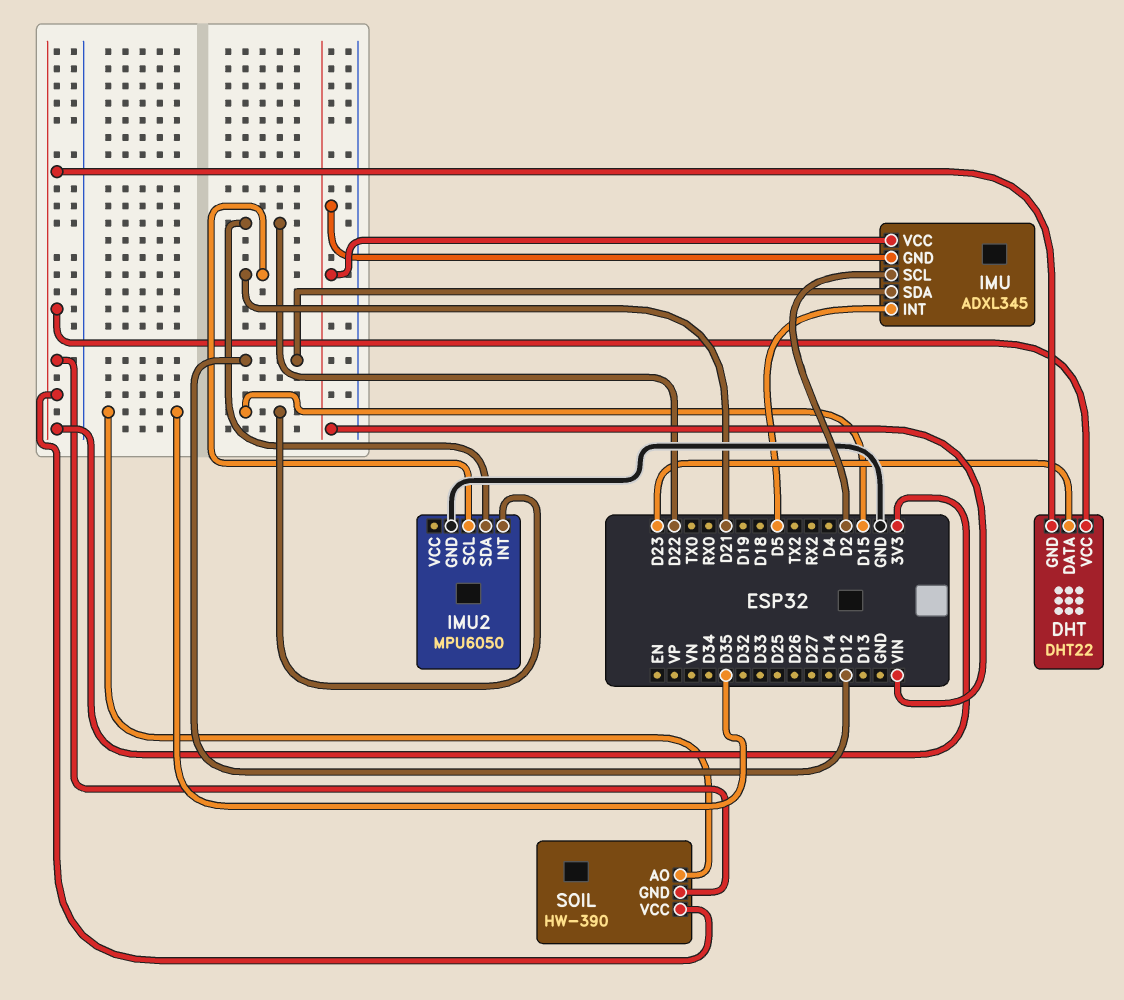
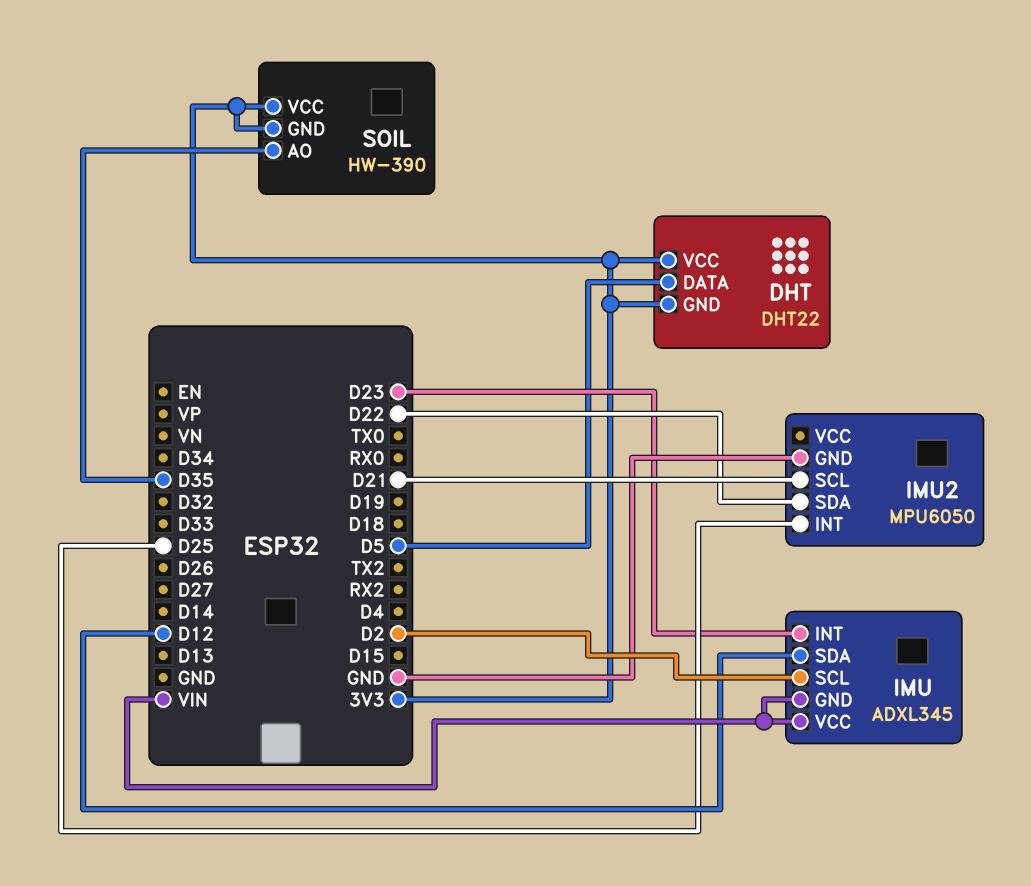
DHT pin DATA: D23 -> D5
IMU pin INT: D5 -> D23
IMU2 pin INT: D15 -> D25

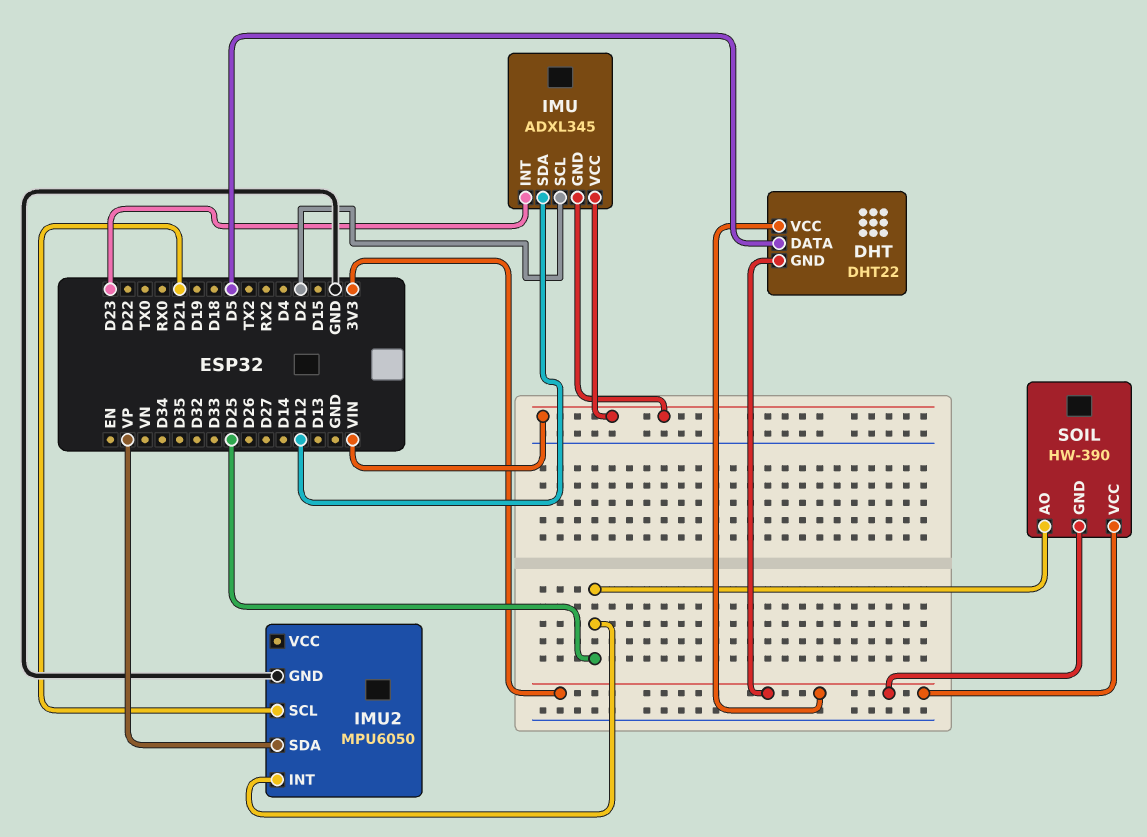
IMU2 pin SDA: D22 -> VP
SOIL pin AO: D35 -> D25

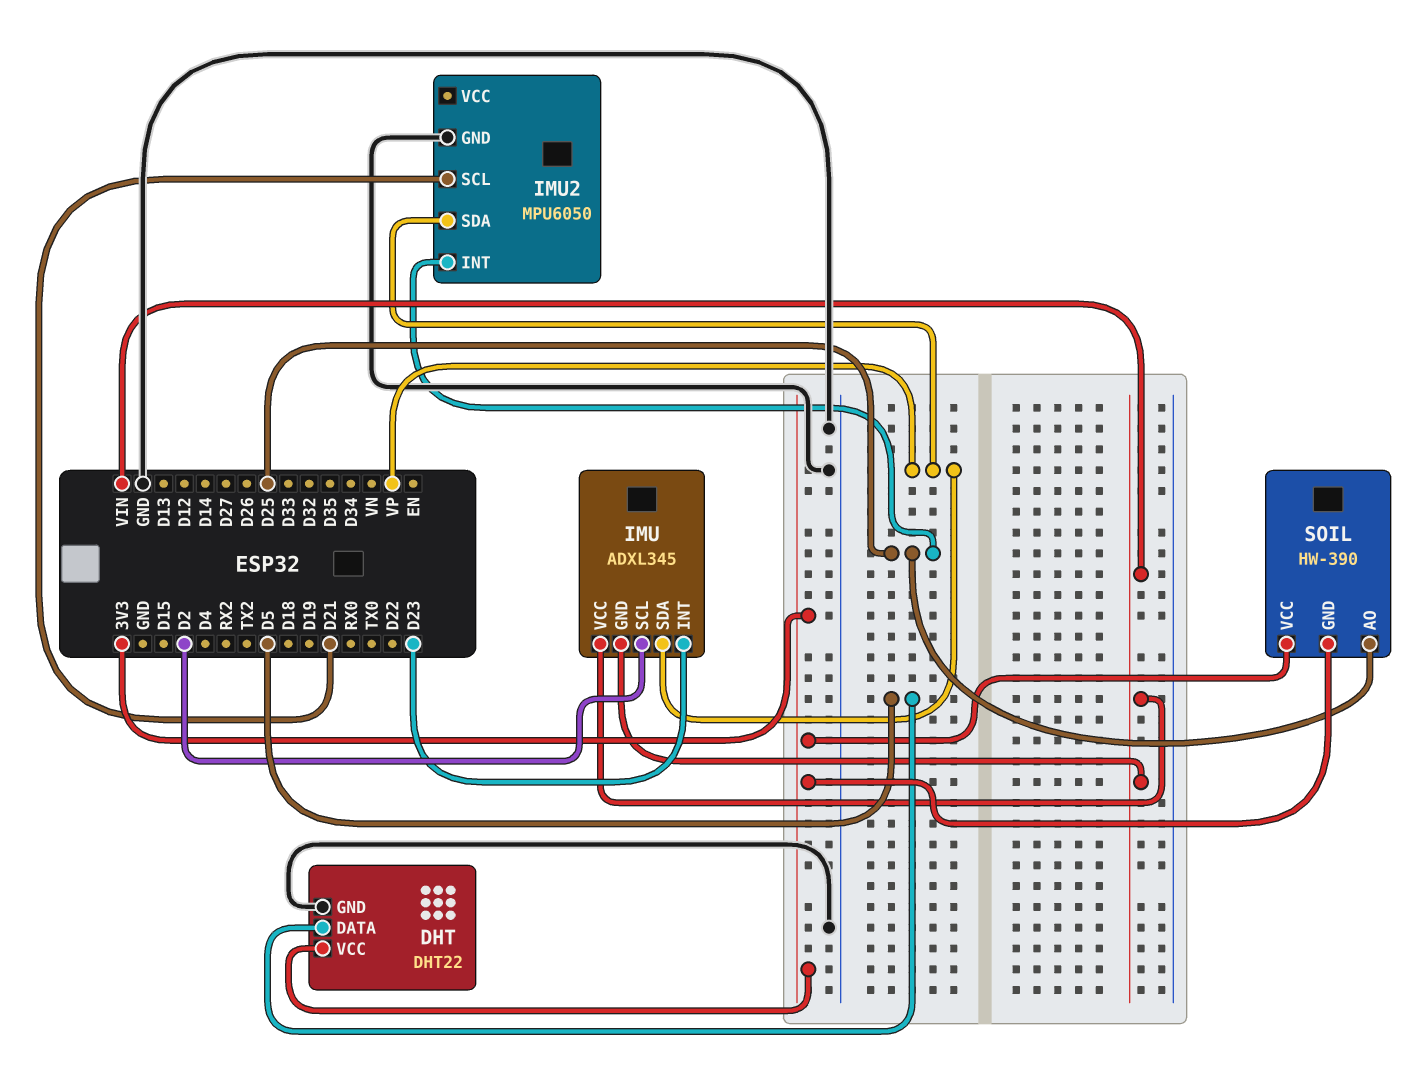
DHT pin GND: 3V3 -> GND
IMU pin SDA: D12 -> VP

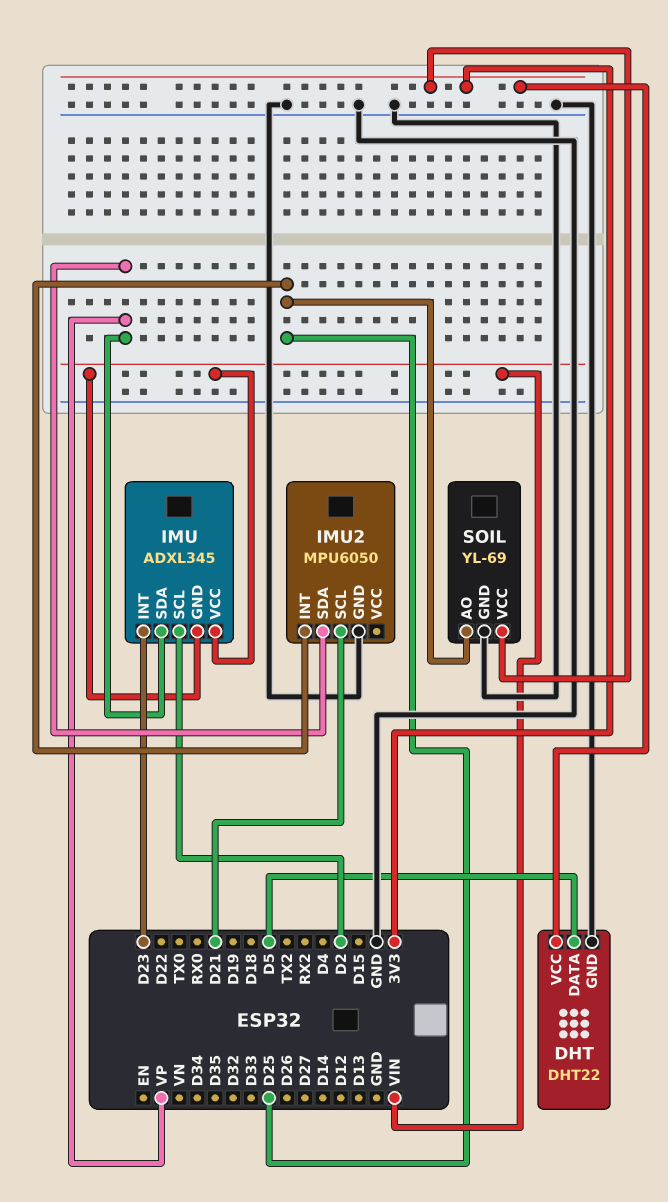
SOIL: HW-390 -> YL-69
SOIL pin GND: 3V3 -> GND

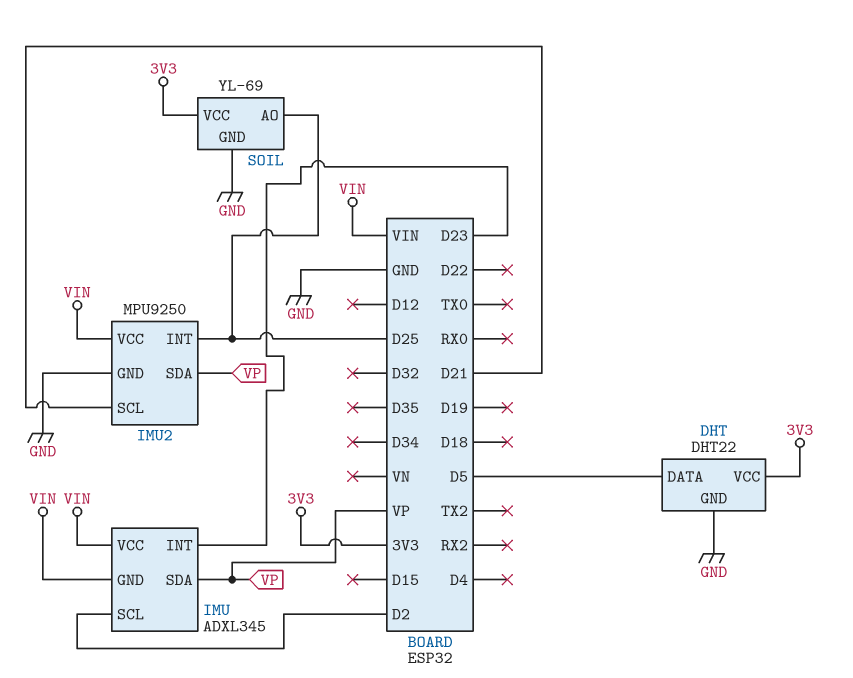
IMU2: MPU6050 -> MPU9250
IMU2 pin VCC: none -> VIN

